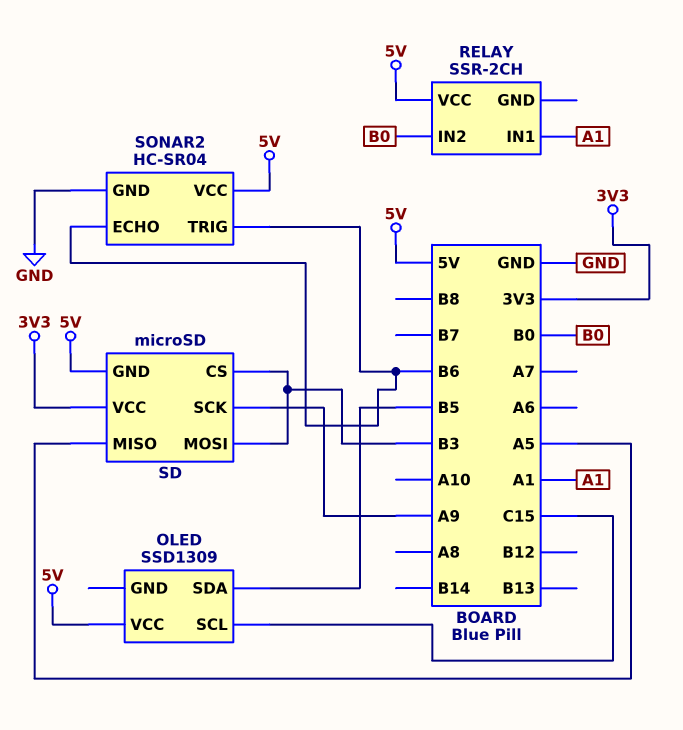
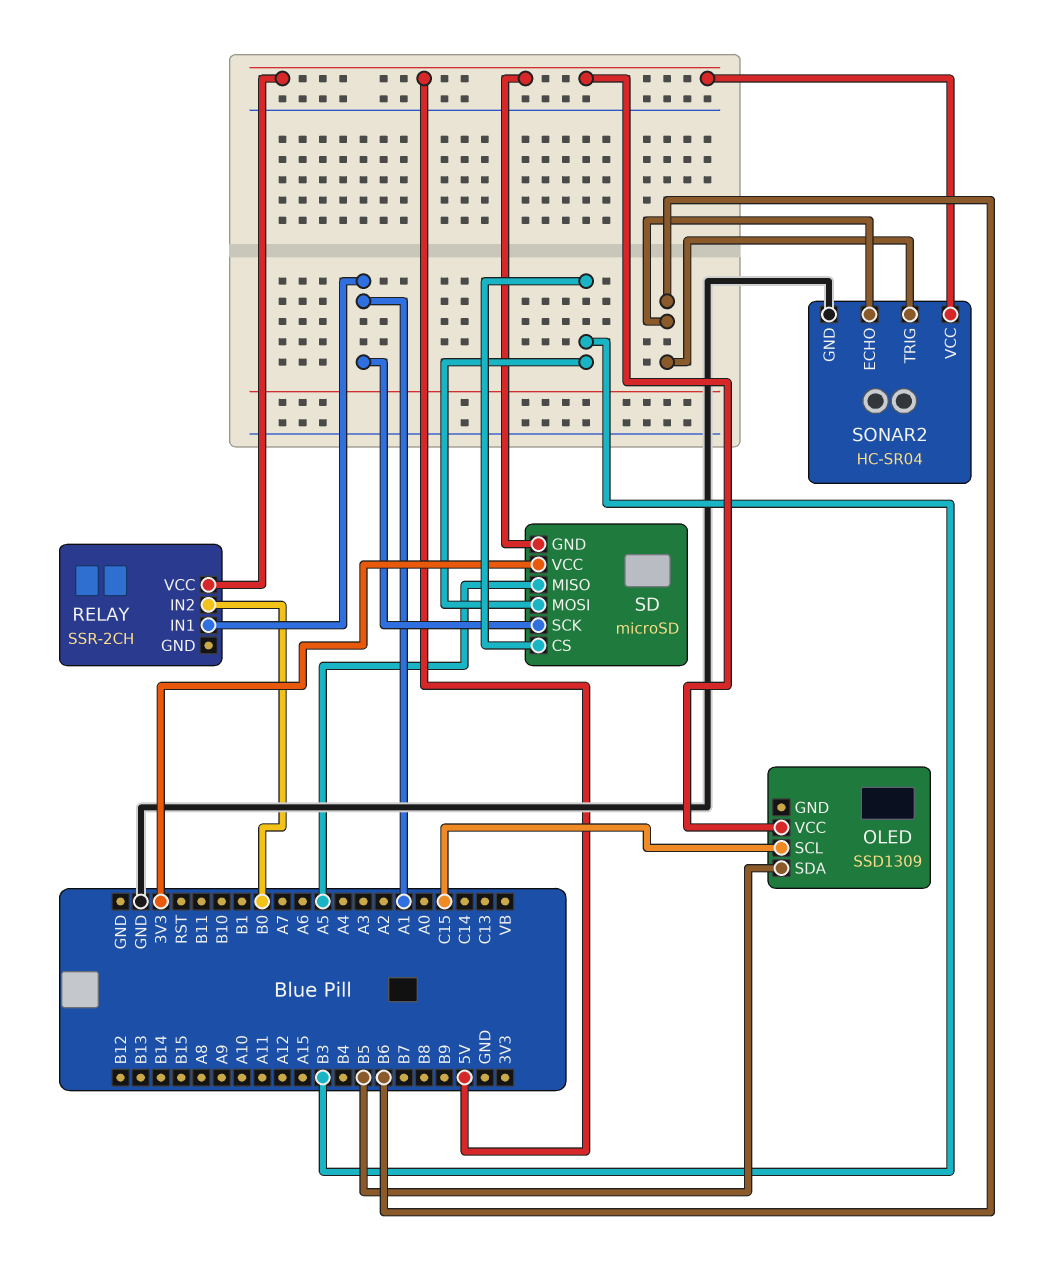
SD pin SCK: A9 -> A1

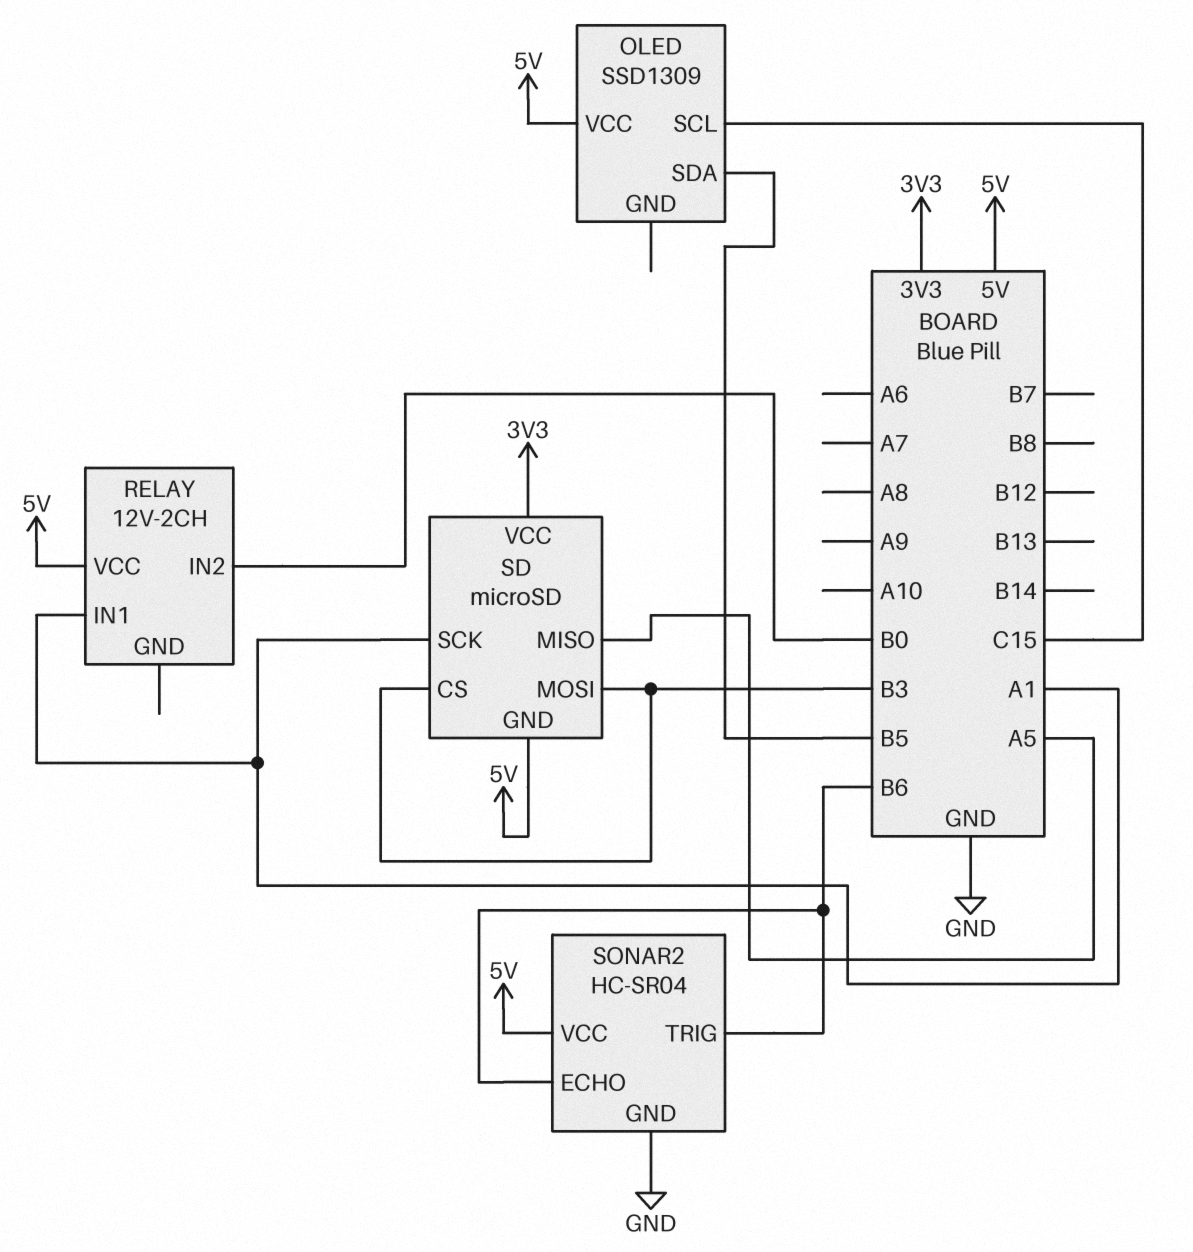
RELAY: SSR-2CH -> 12V-2CH

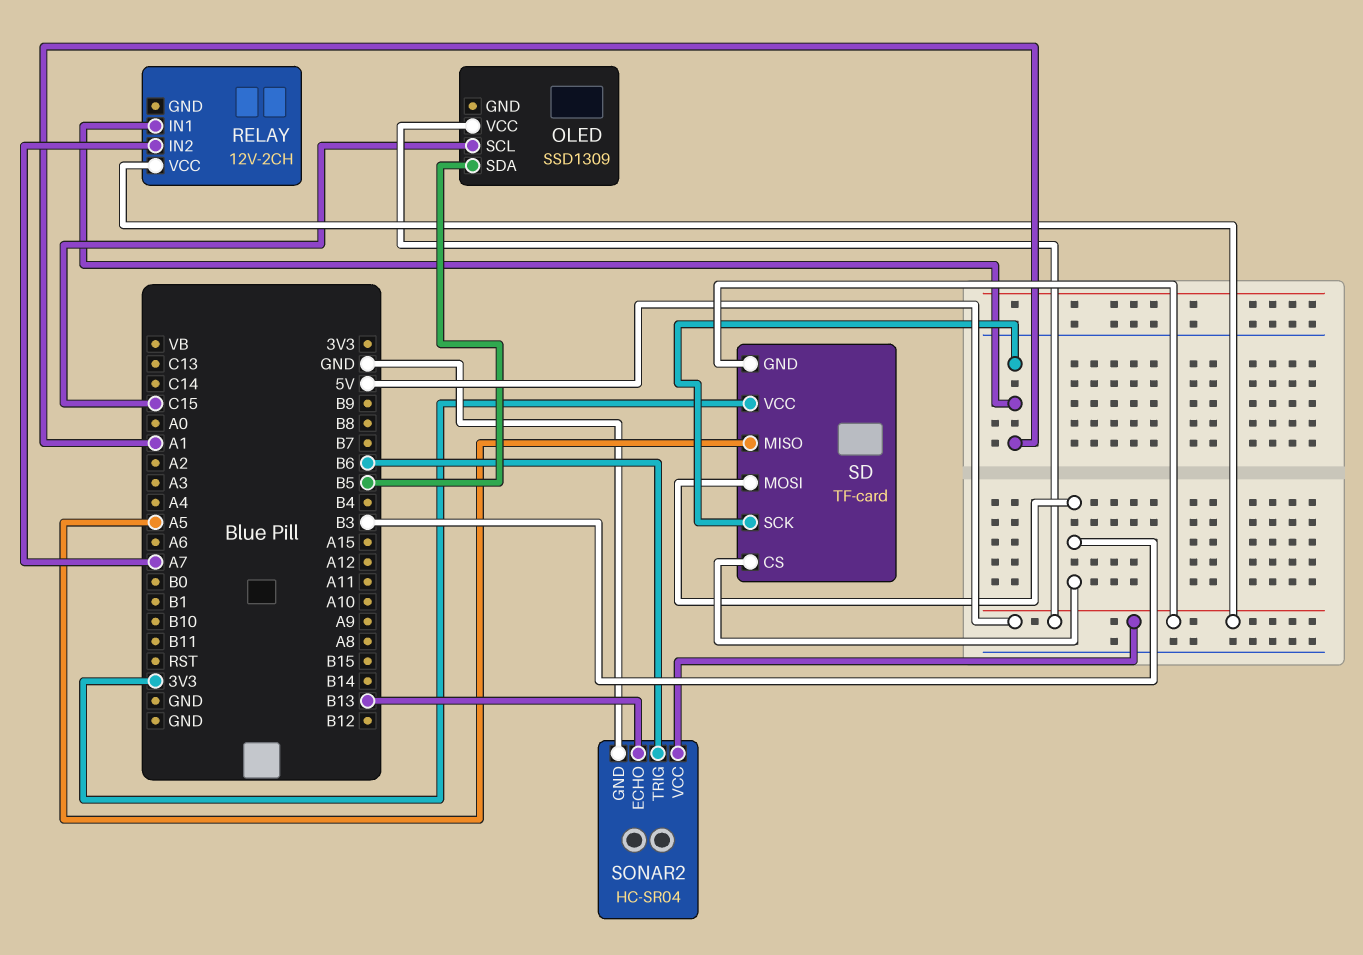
RELAY pin IN2: B0 -> A7
SD: microSD -> TF-card
SONAR2 pin ECHO: B6 -> B13

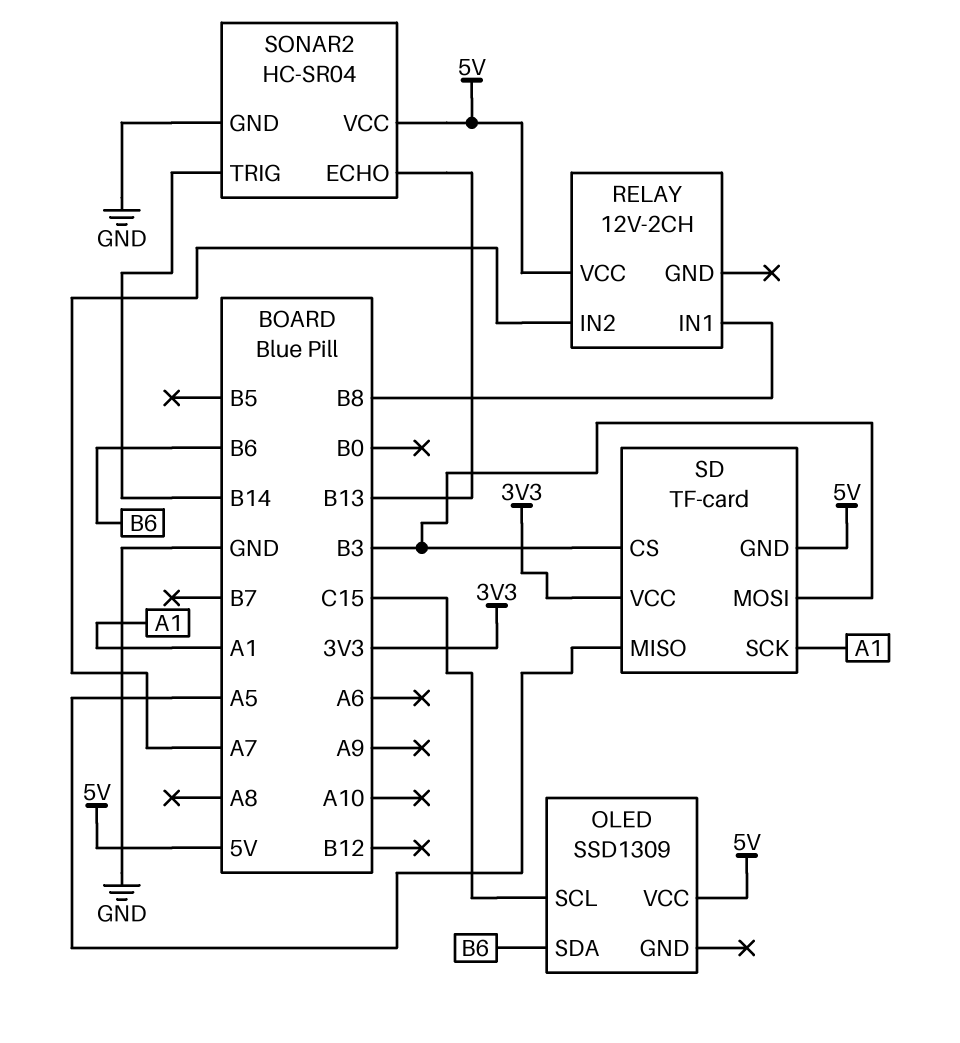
OLED pin SDA: B5 -> B6
RELAY pin IN1: A1 -> B8
SONAR2 pin TRIG: B6 -> B14

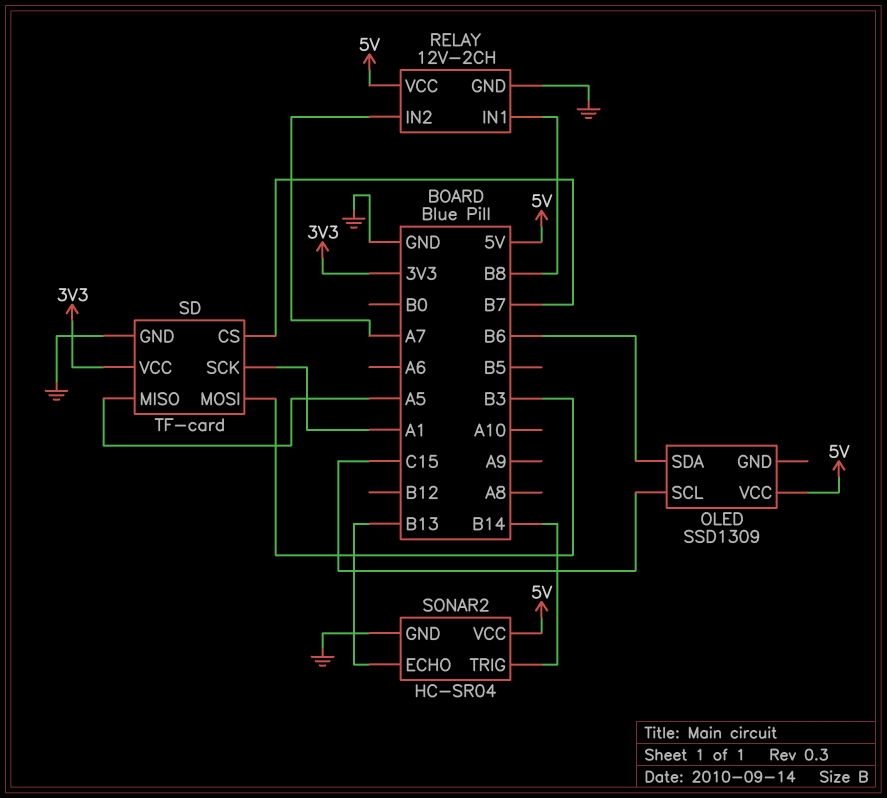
RELAY pin GND: none -> GND
SD pin CS: B3 -> B7
SD pin GND: 5V -> GND

